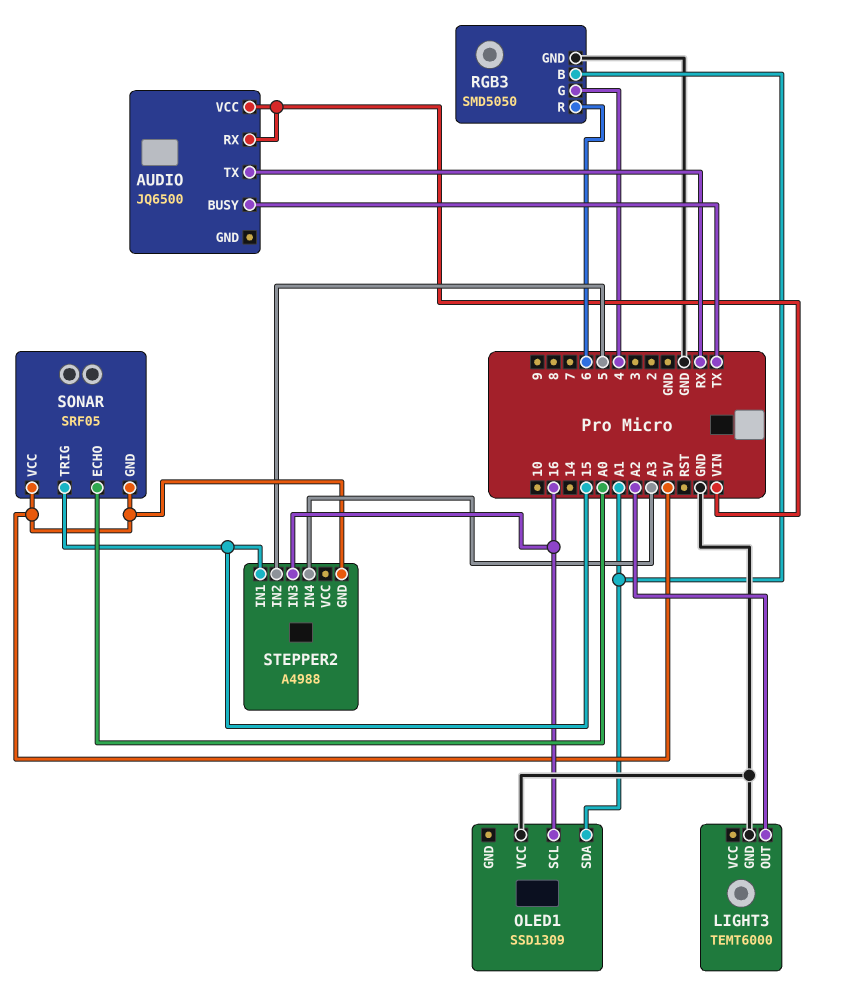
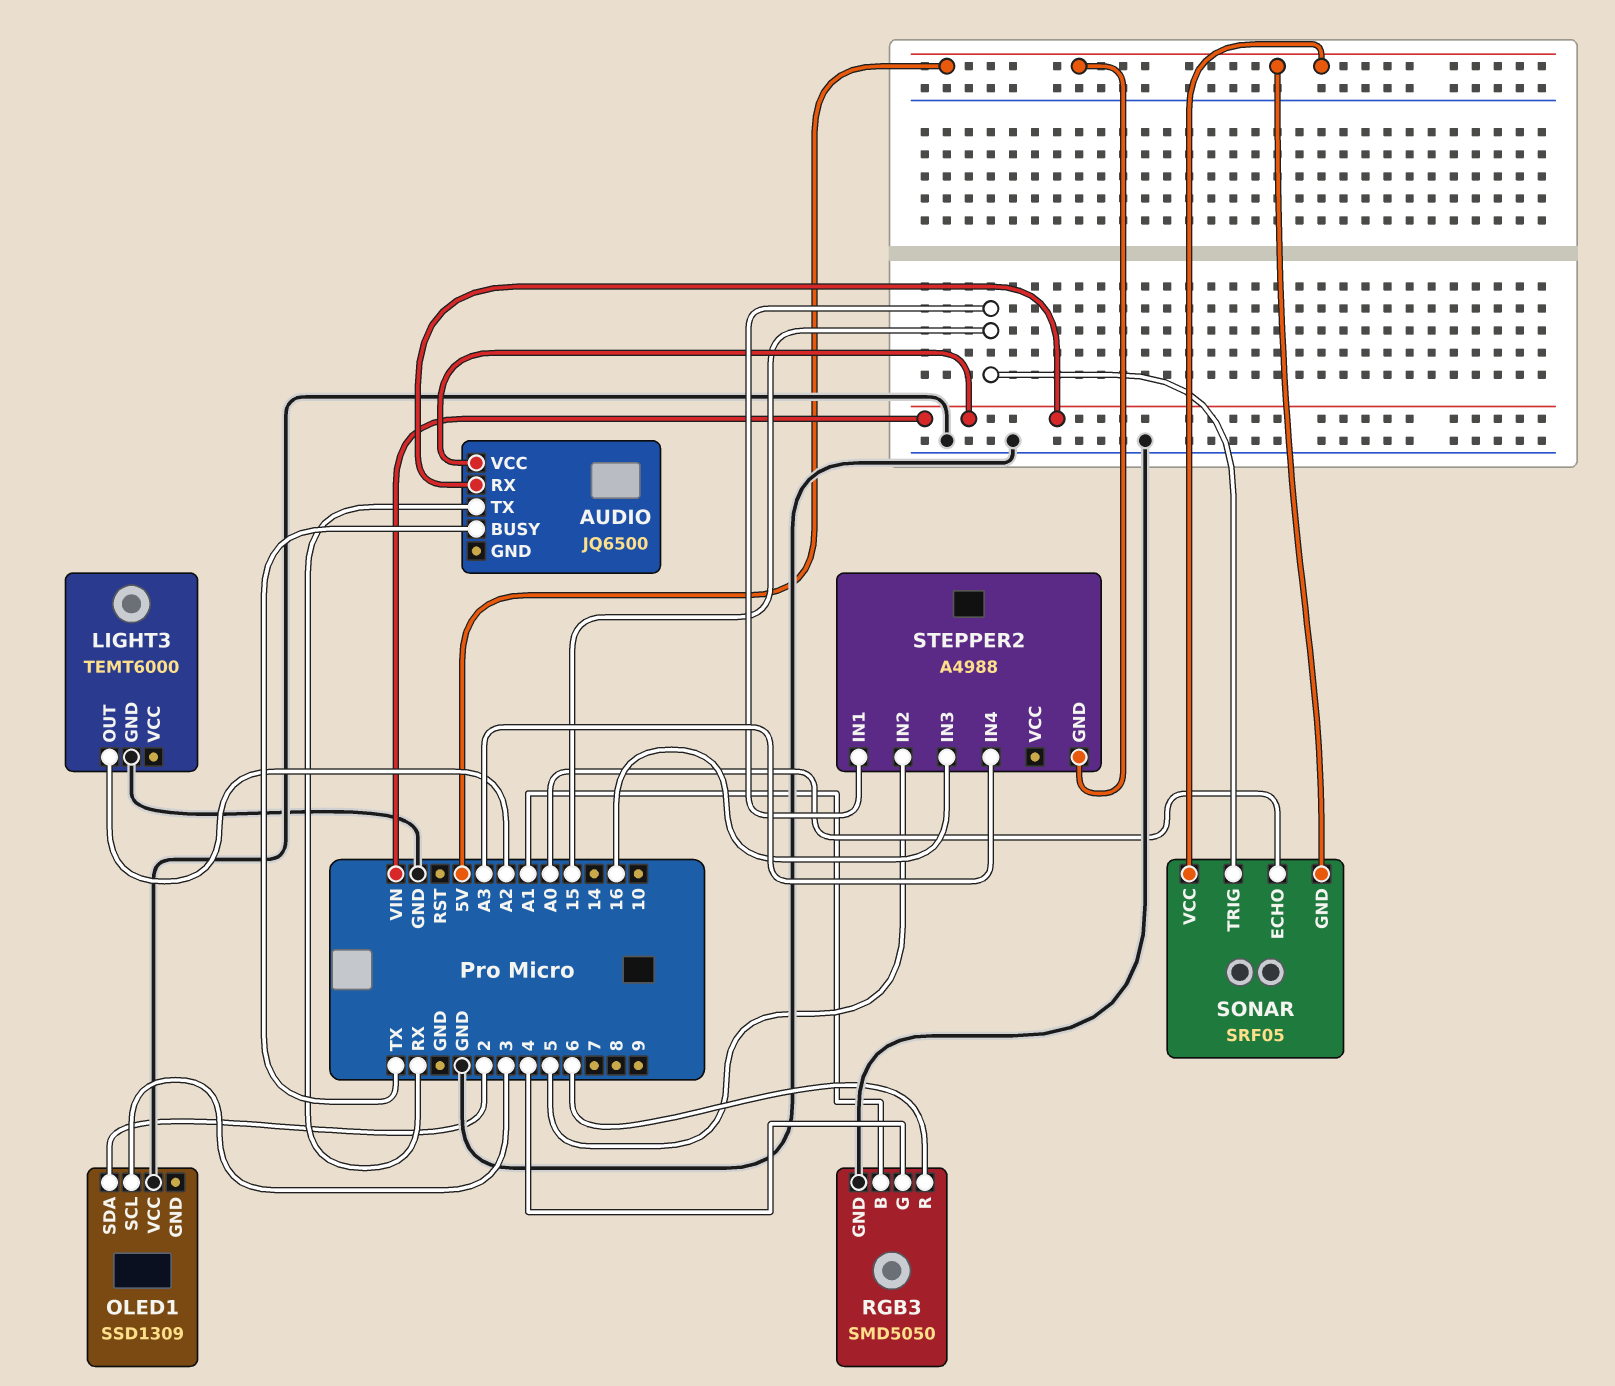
OLED1 pin SCL: 16 -> 3
OLED1 pin SDA: A1 -> 2

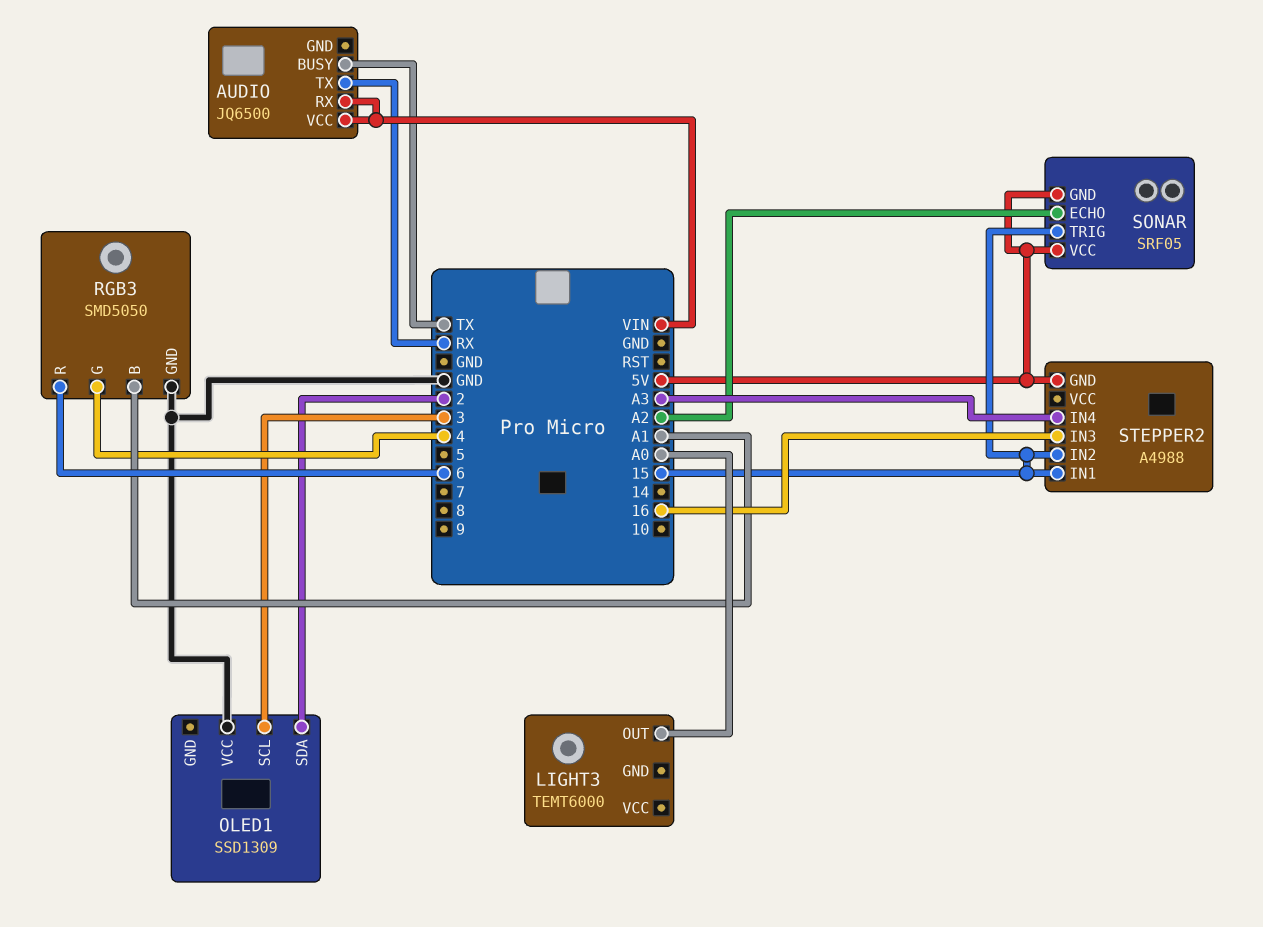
LIGHT3 pin GND: GND -> none
LIGHT3 pin OUT: A2 -> A0
SONAR pin ECHO: A0 -> A2
STEPPER2 pin IN2: 5 -> 15

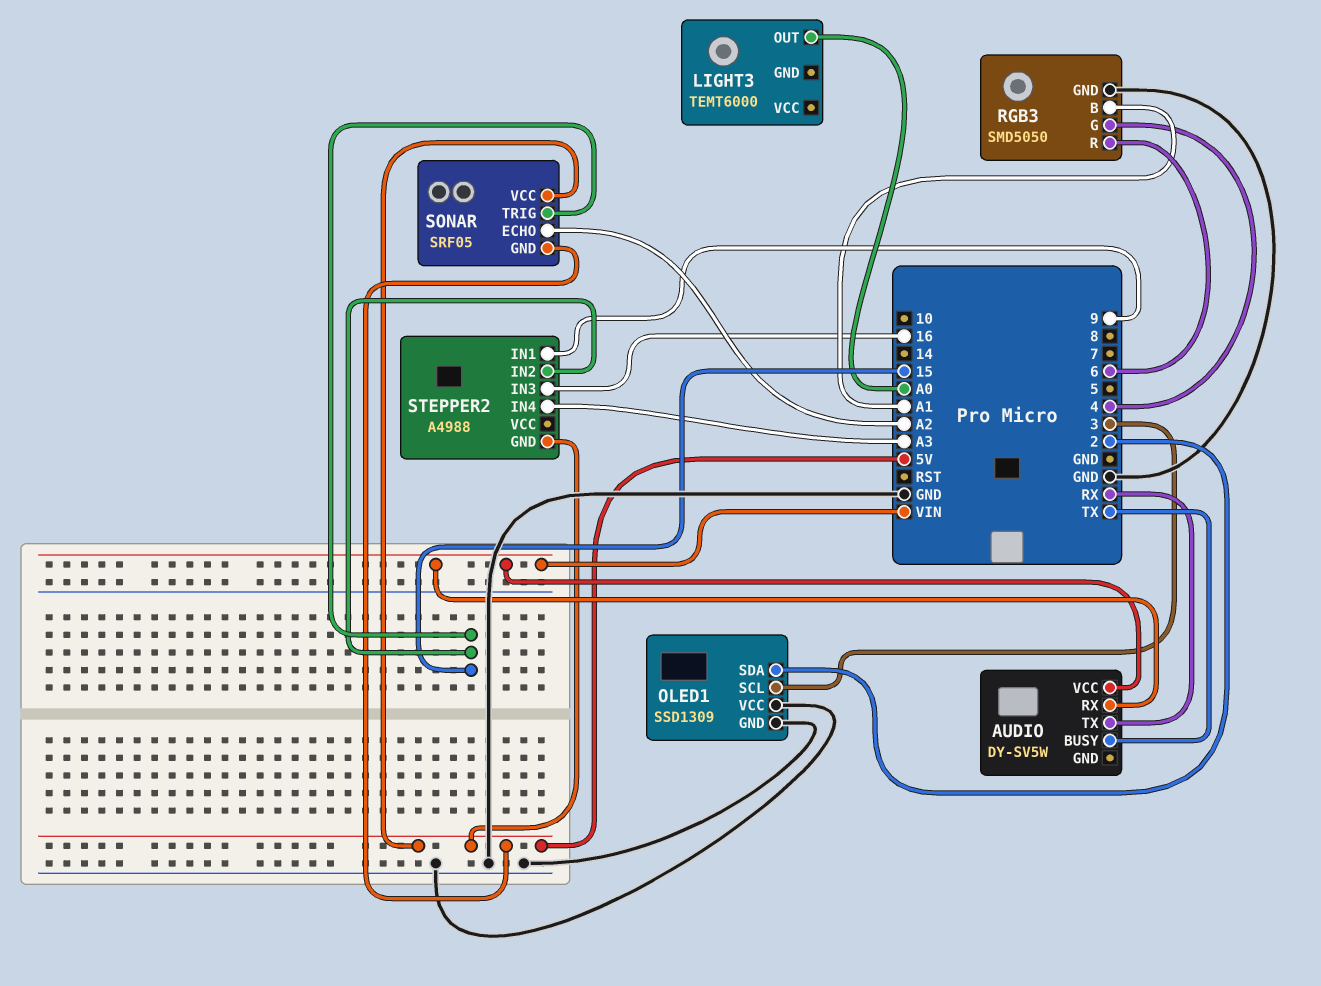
AUDIO: JQ6500 -> DY-SV5W
OLED1 pin GND: none -> GND
STEPPER2 pin IN1: 15 -> 9

